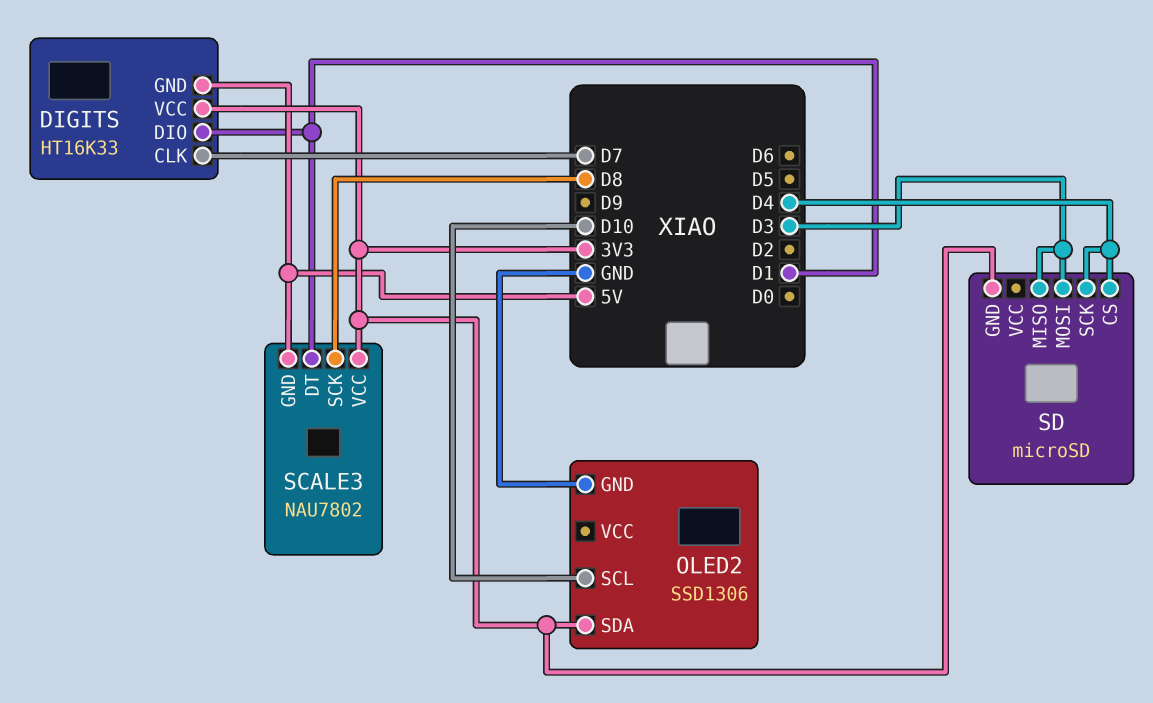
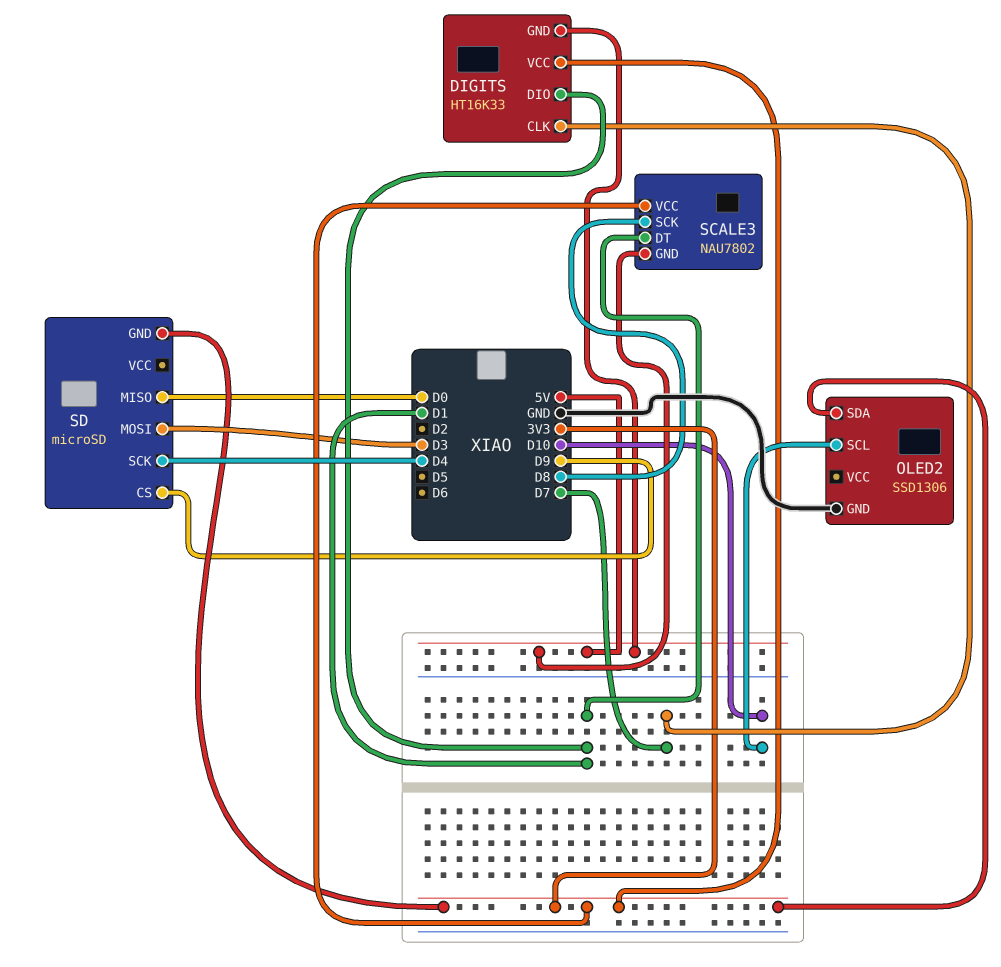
SD pin CS: D4 -> D9
SD pin MISO: D3 -> D0

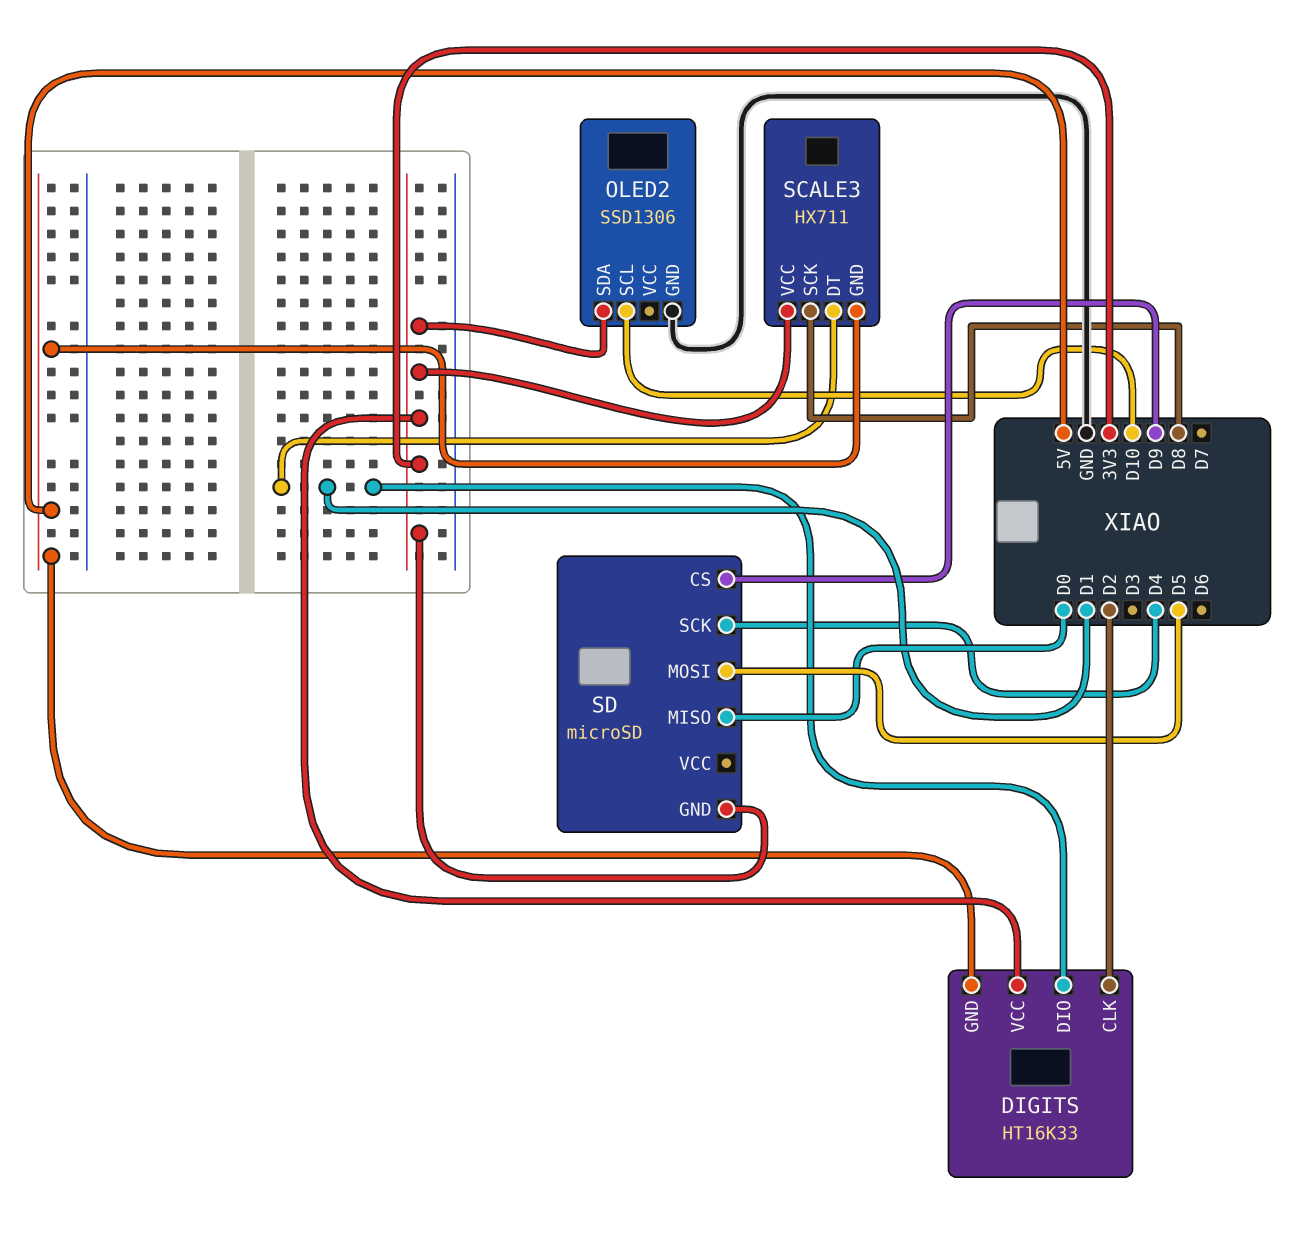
DIGITS pin CLK: D7 -> D2
SCALE3: NAU7802 -> HX711
SD pin MOSI: D3 -> D5

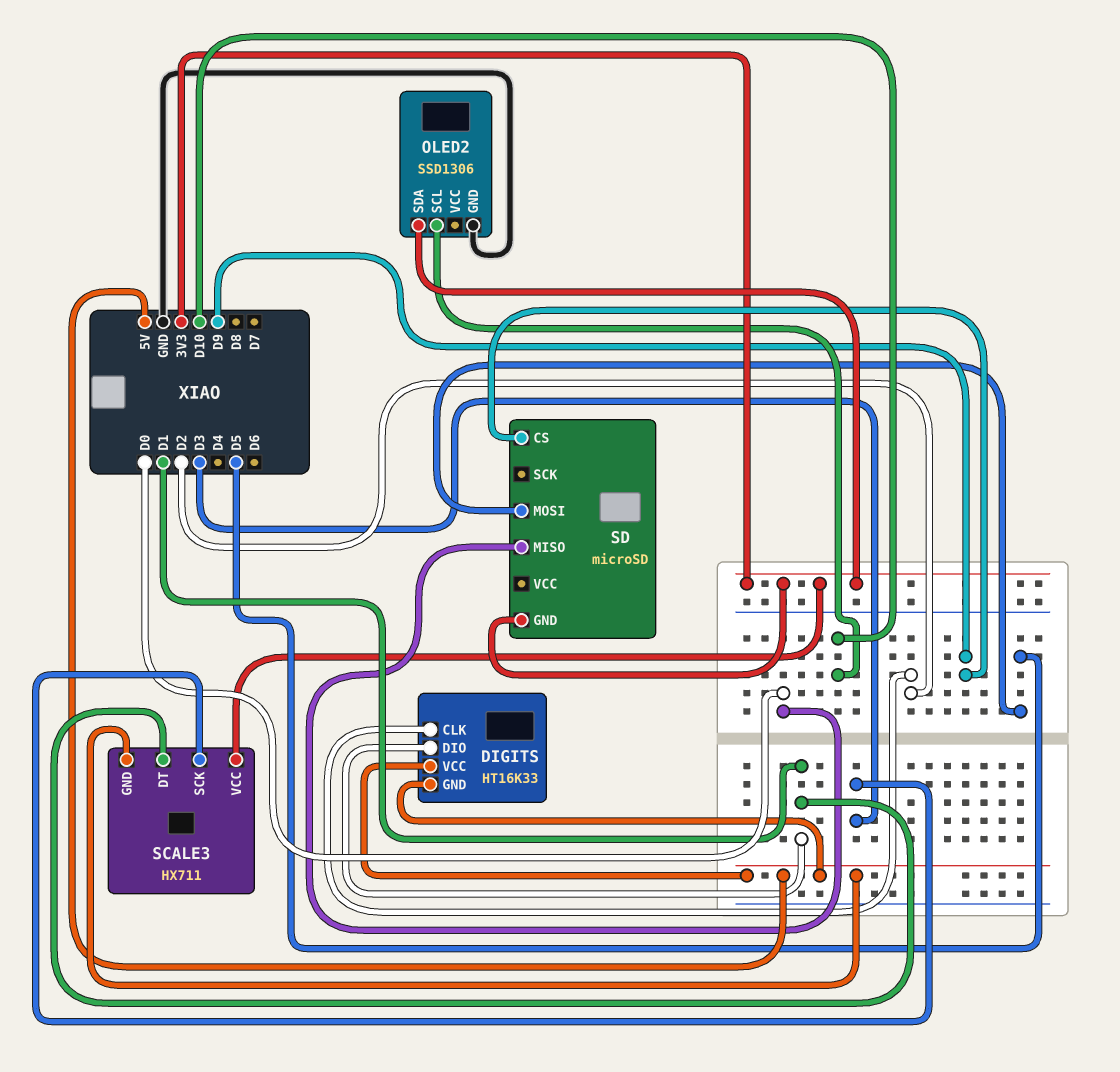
DIGITS pin VCC: 3V3 -> 5V
SCALE3 pin SCK: D8 -> D3
SD pin SCK: D4 -> none

